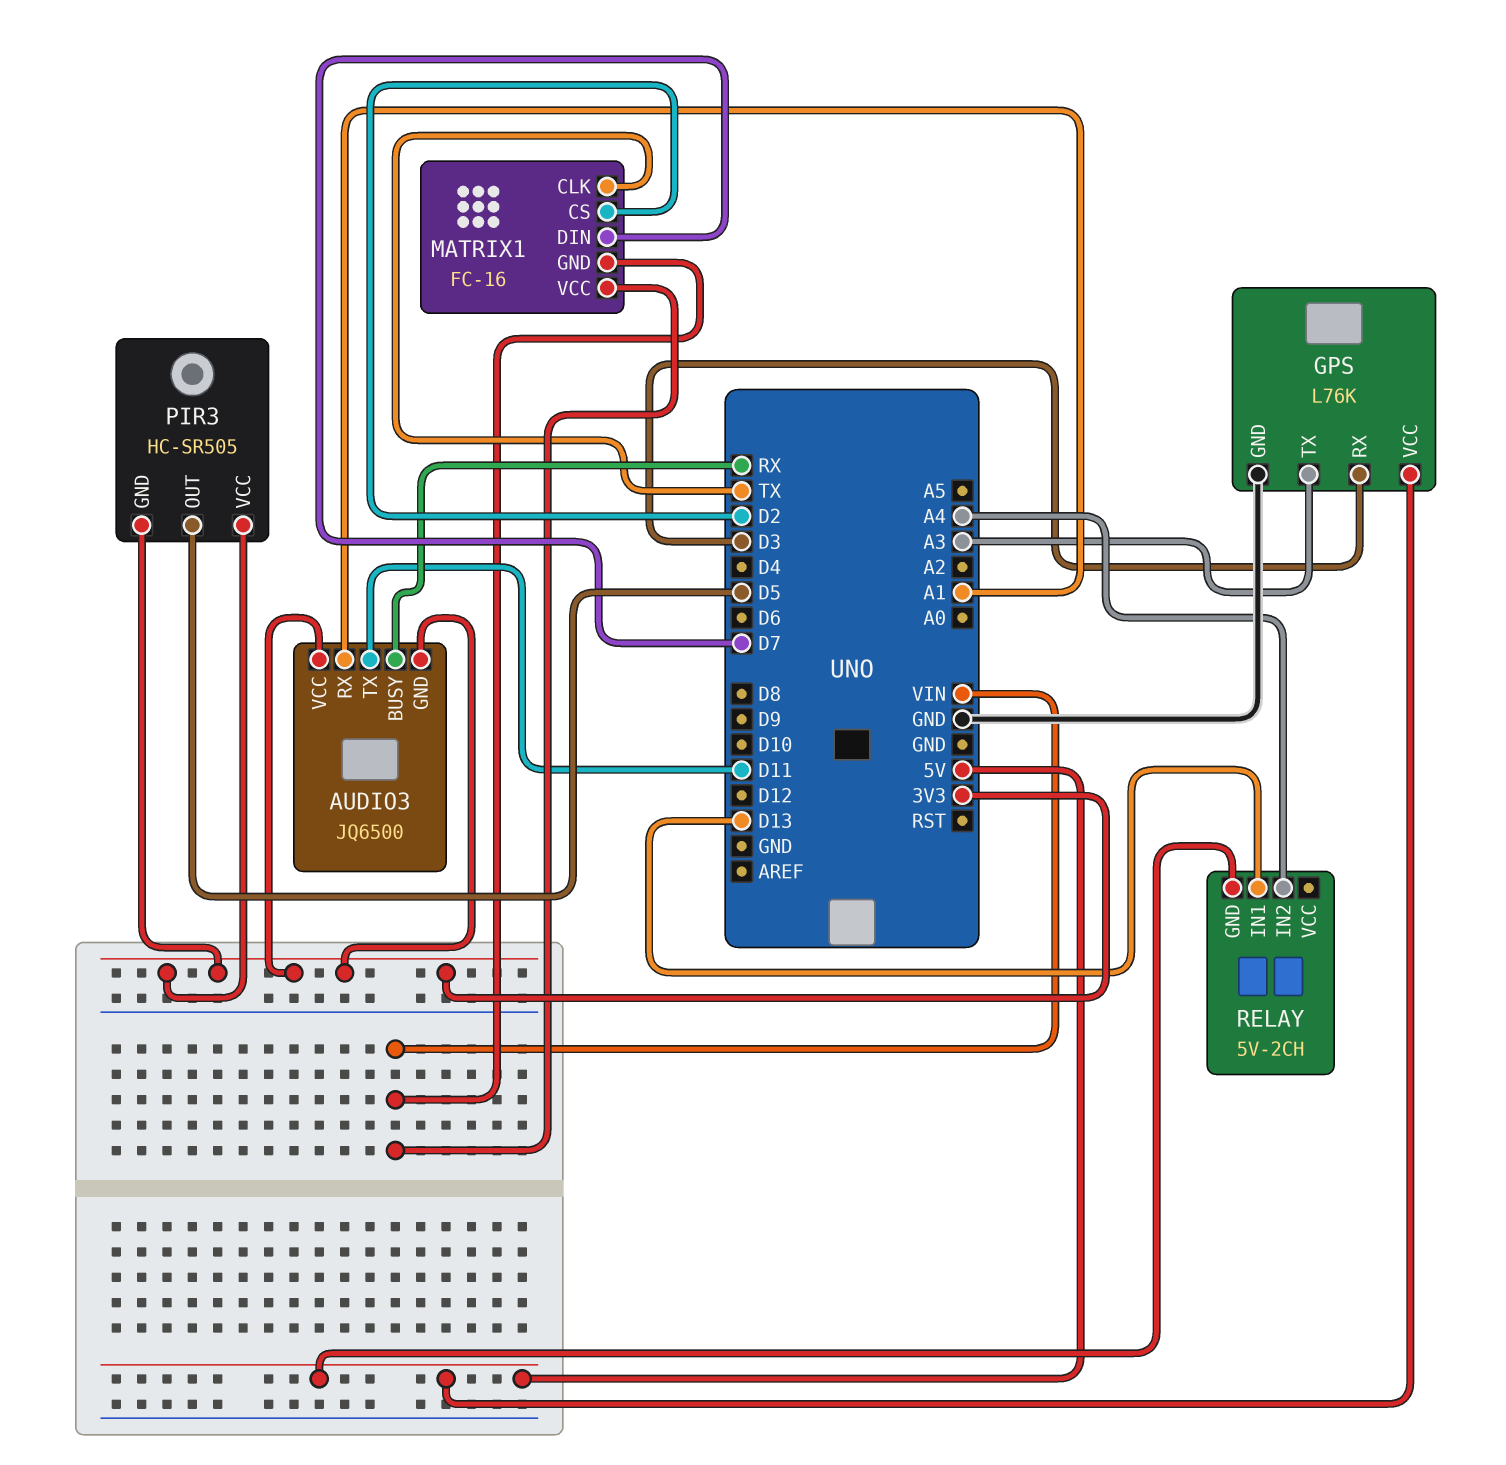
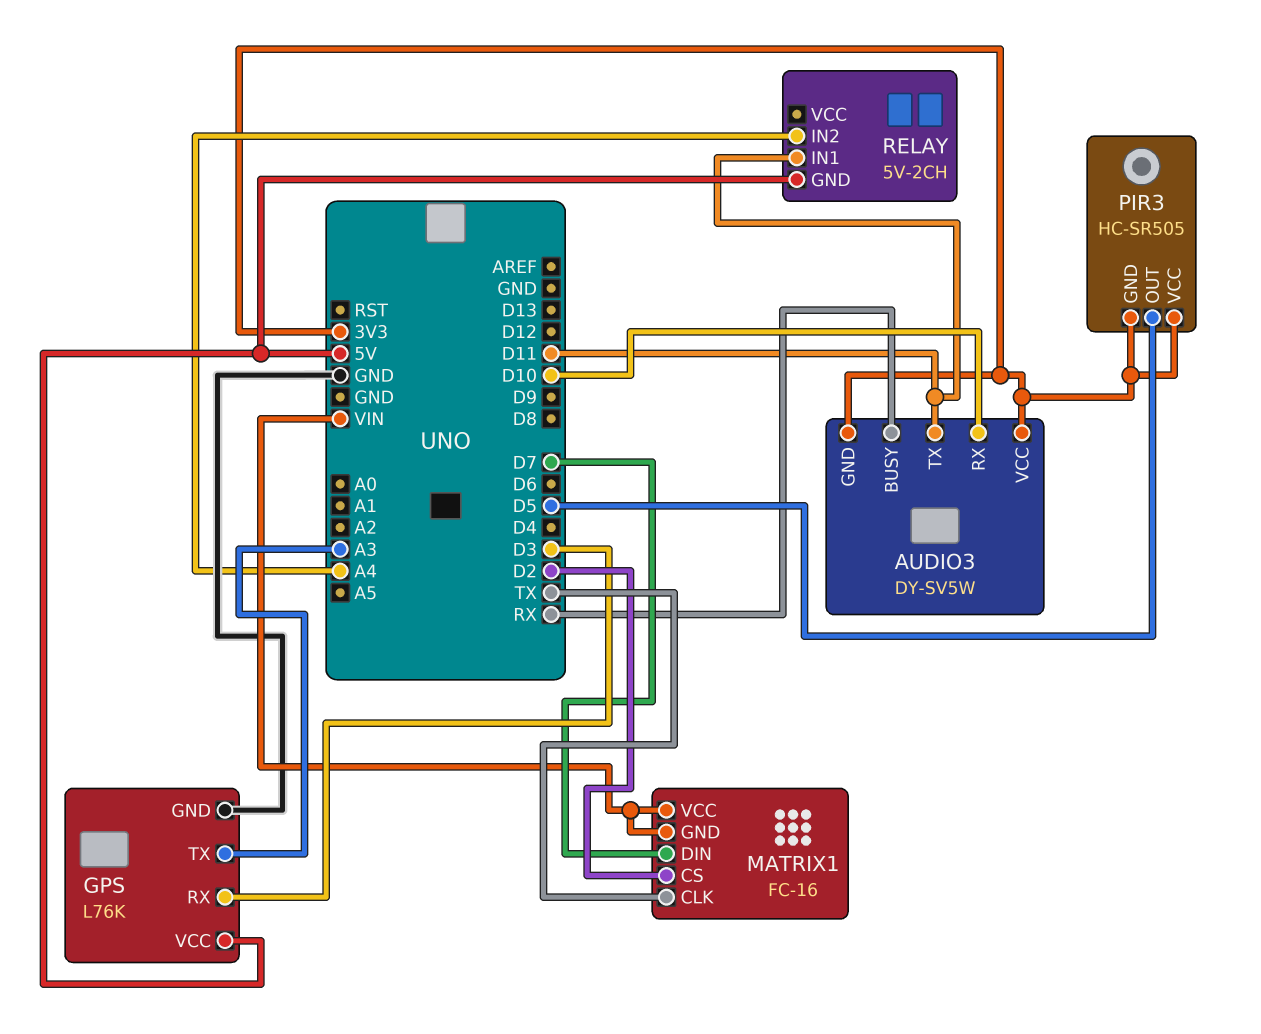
AUDIO3: JQ6500 -> DY-SV5W
AUDIO3 pin RX: A1 -> D10
RELAY pin IN1: D13 -> D11

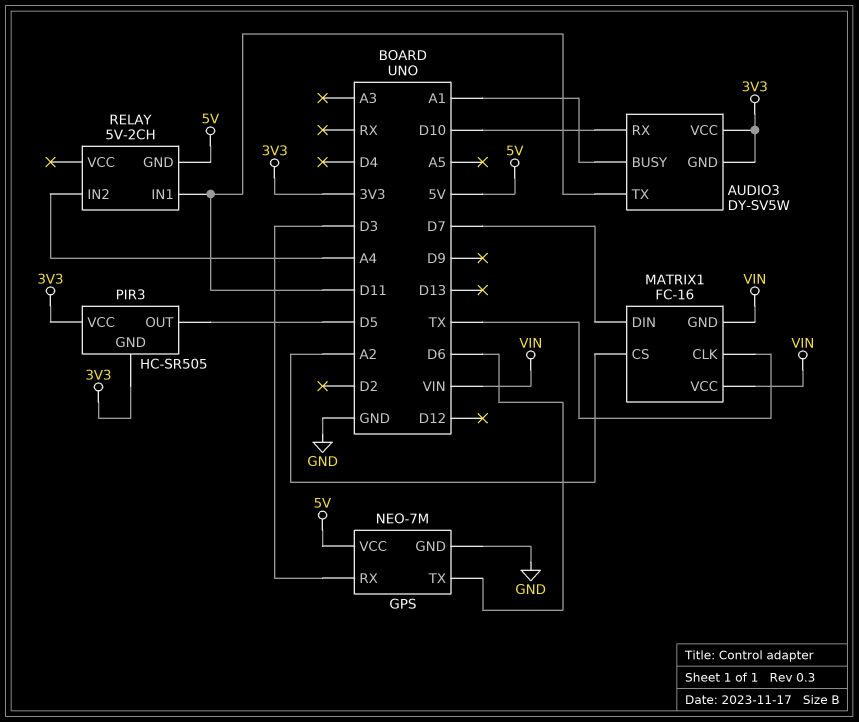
AUDIO3 pin BUSY: RX -> A1
GPS: L76K -> NEO-7M
GPS pin TX: A3 -> D6
MATRIX1 pin CS: D2 -> A2

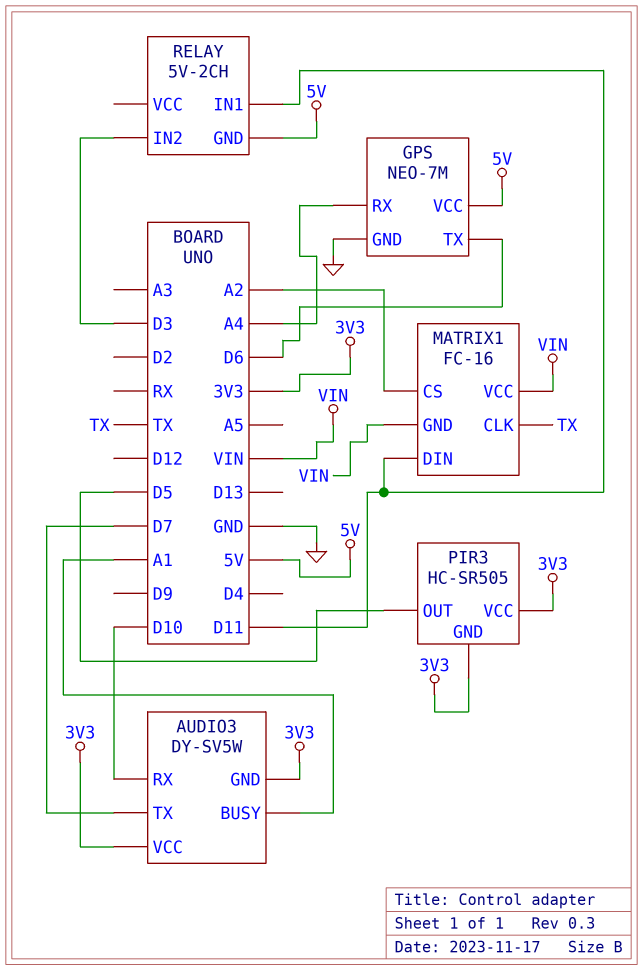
AUDIO3 pin TX: D11 -> D7
GPS pin RX: D3 -> A4
MATRIX1 pin DIN: D7 -> D11
RELAY pin IN2: A4 -> D3

